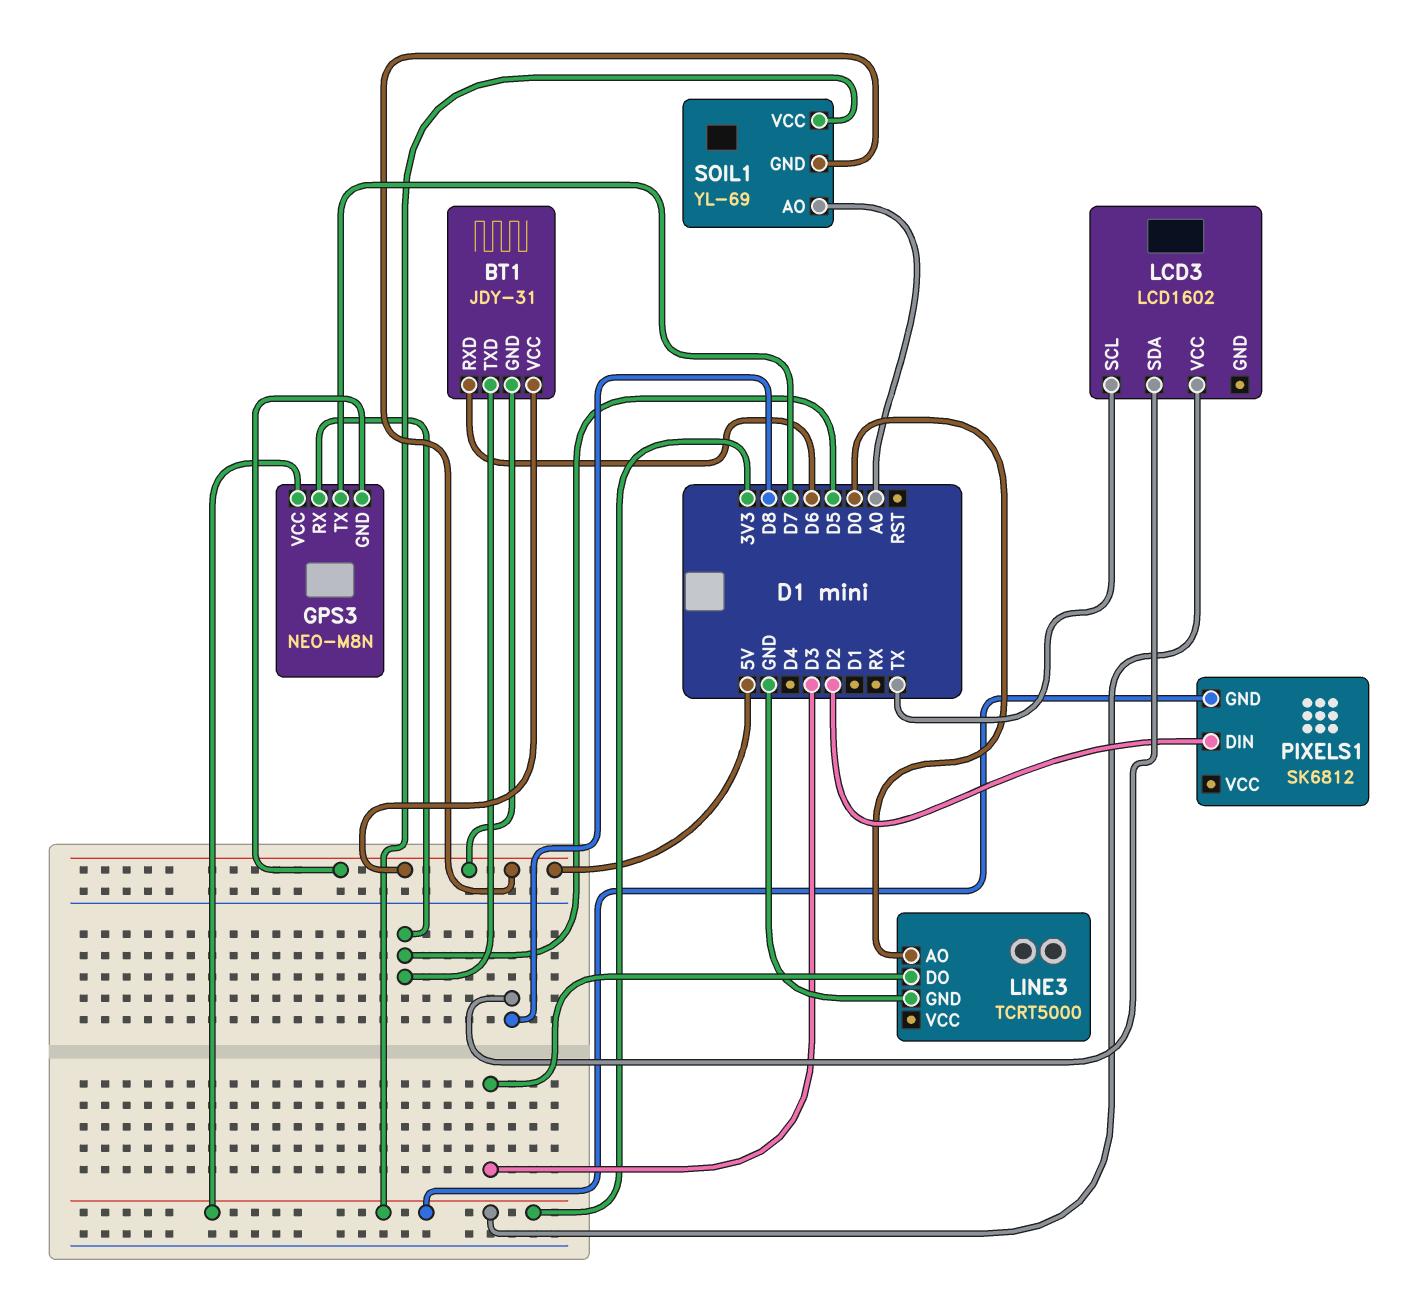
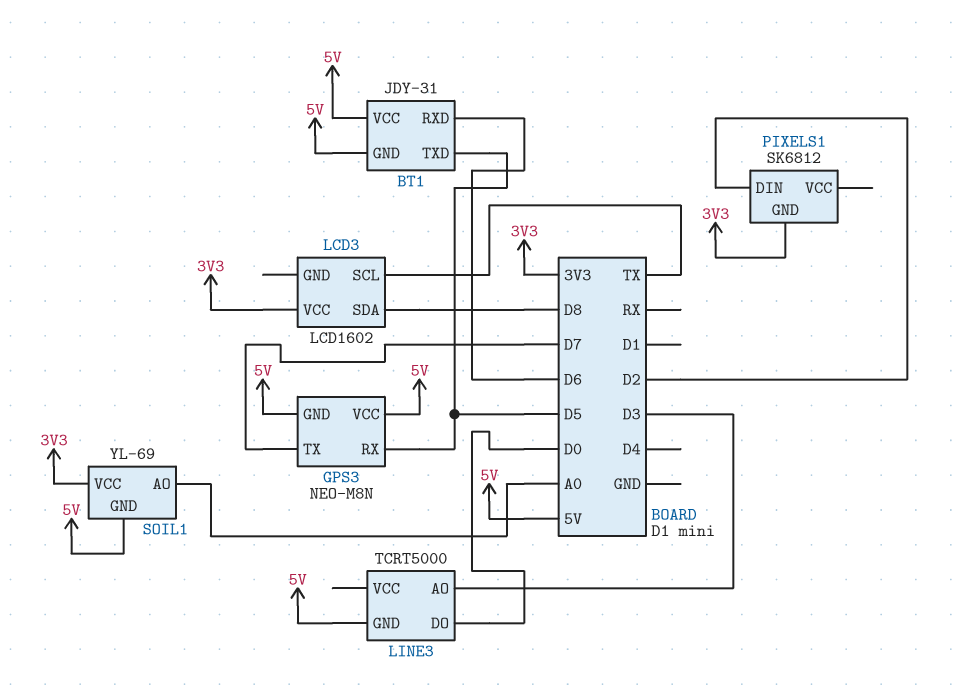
GPS3 pin VCC: 3V3 -> 5V
LINE3 pin AO: D0 -> D3
LINE3 pin DO: D3 -> D0
LINE3 pin GND: GND -> 5V

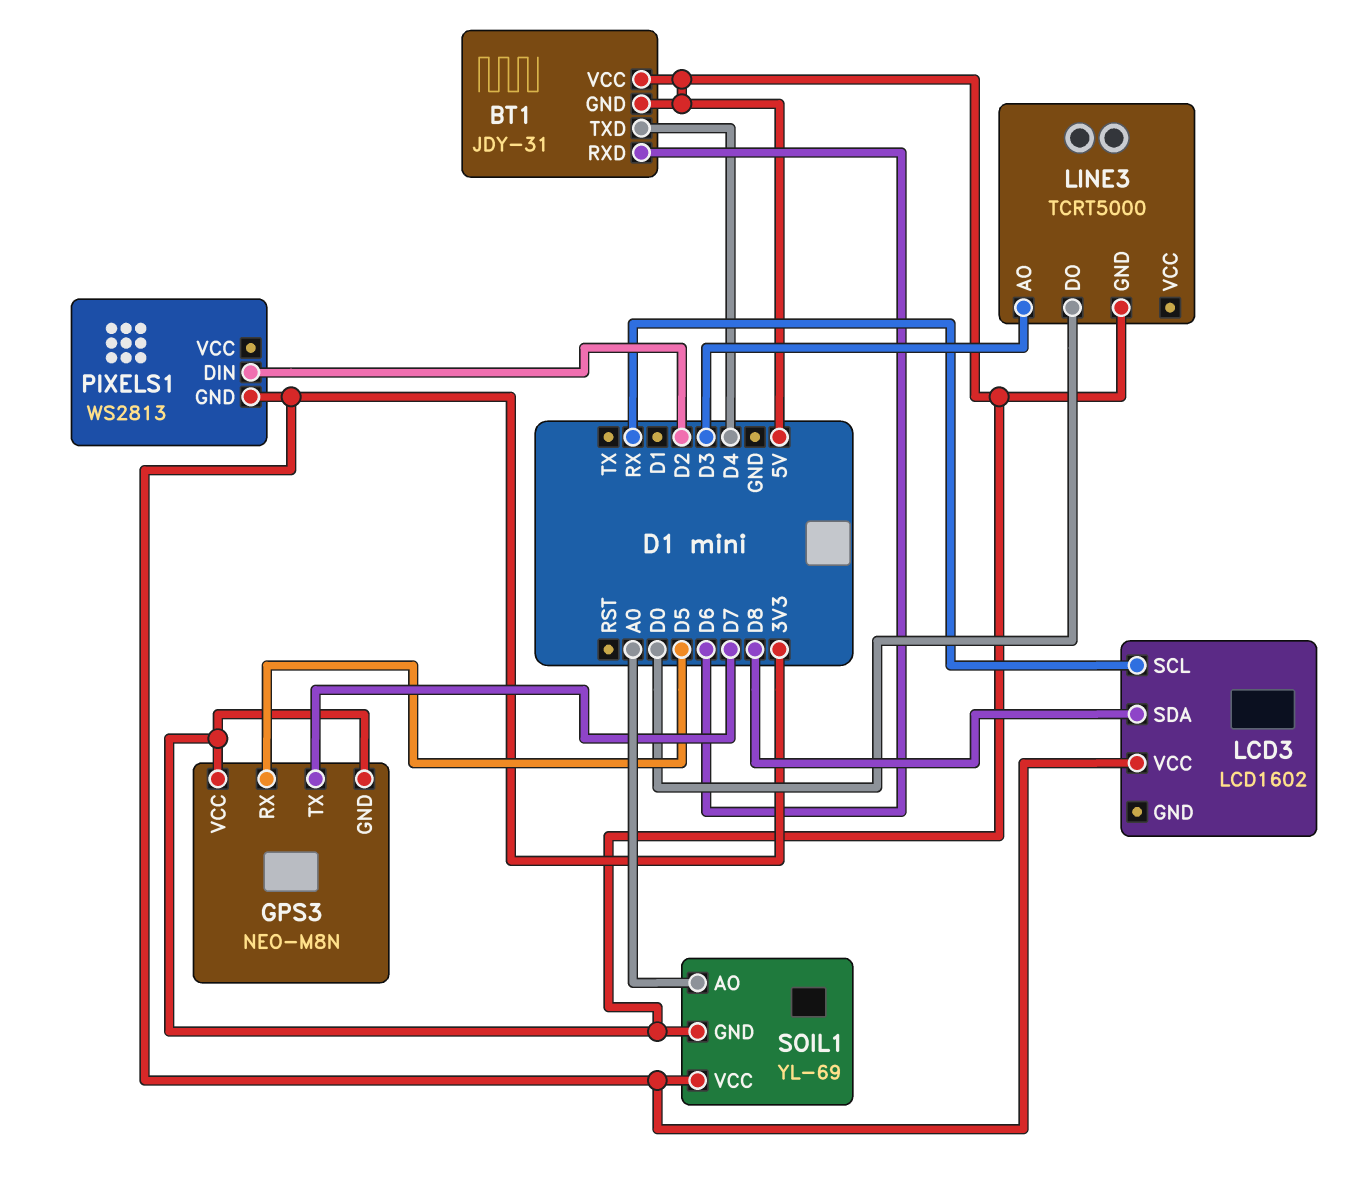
BT1 pin TXD: D5 -> D4
LCD3 pin SCL: TX -> RX
PIXELS1: SK6812 -> WS2813

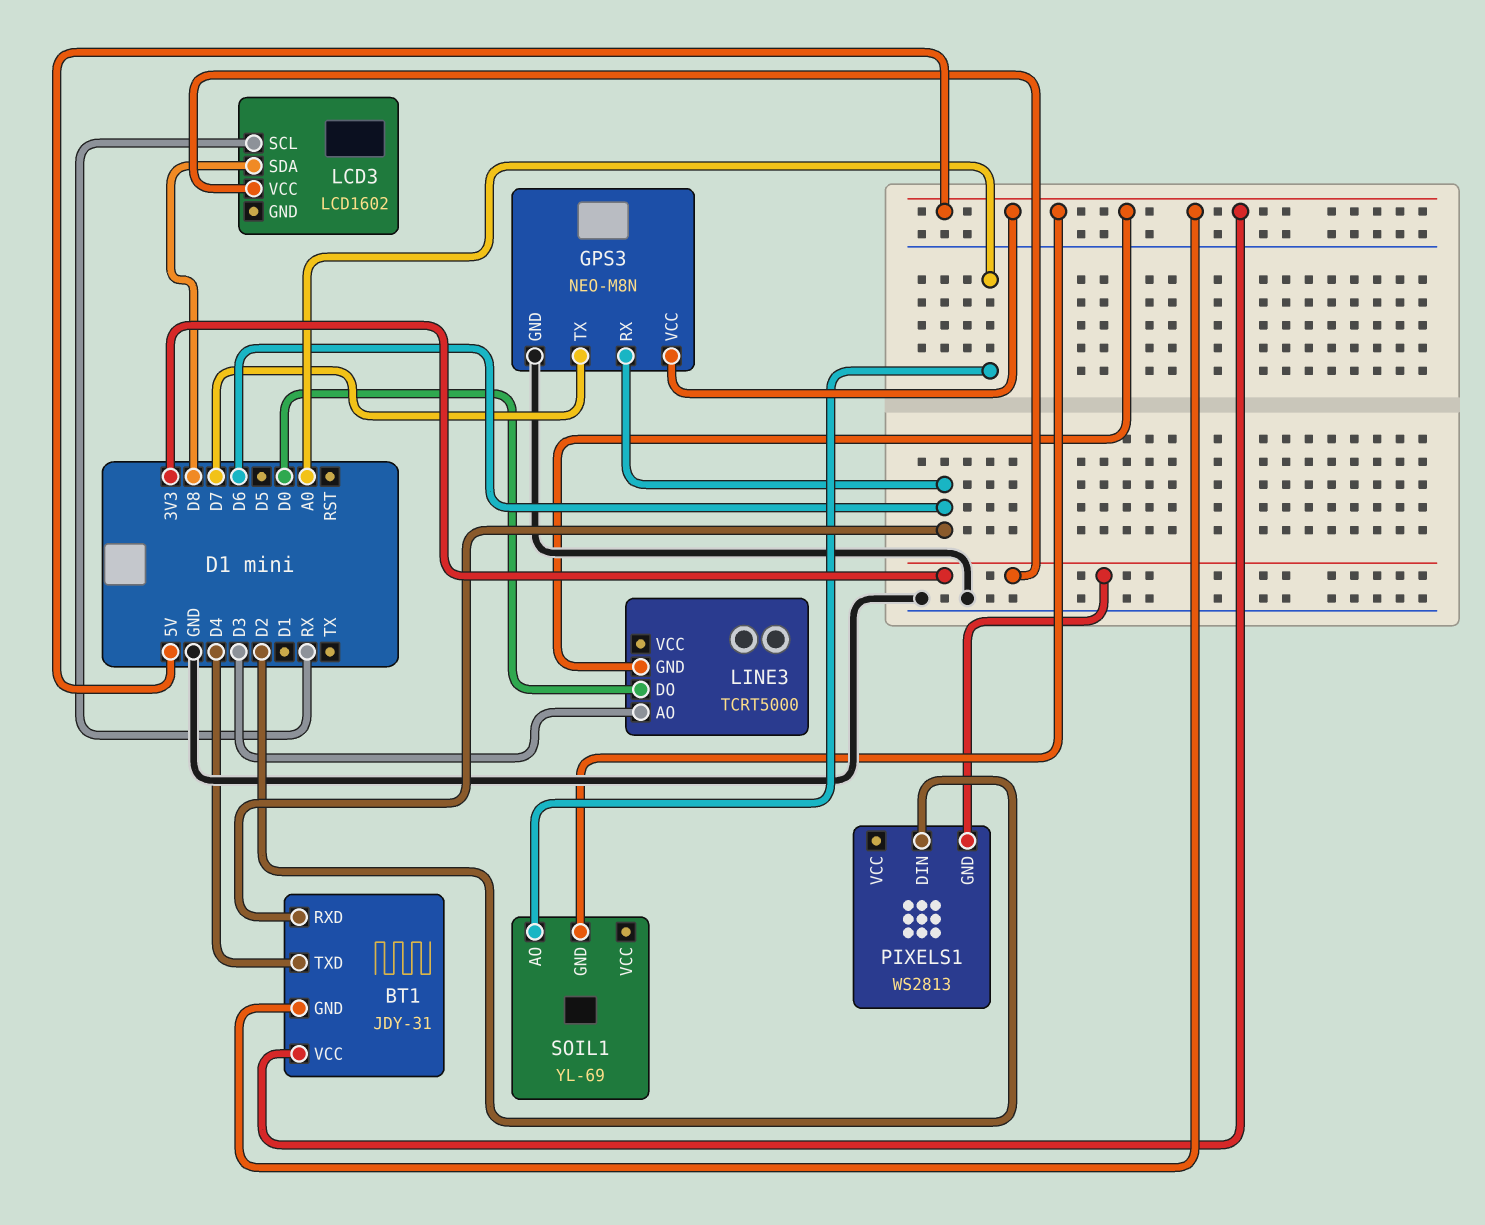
GPS3 pin GND: 5V -> GND
GPS3 pin RX: D5 -> D6
SOIL1 pin VCC: 3V3 -> none

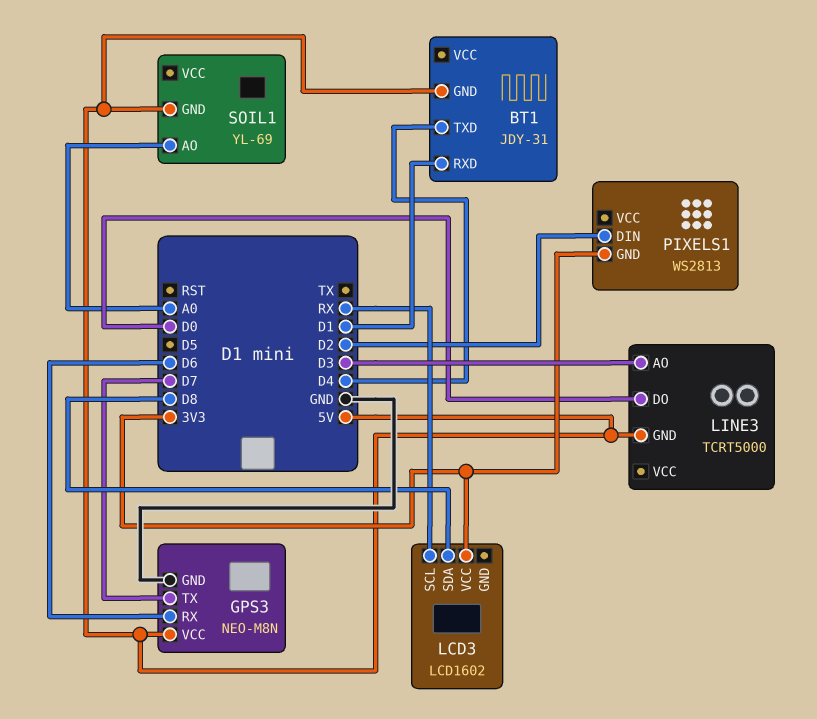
BT1 pin RXD: D6 -> D1
BT1 pin VCC: 5V -> none

